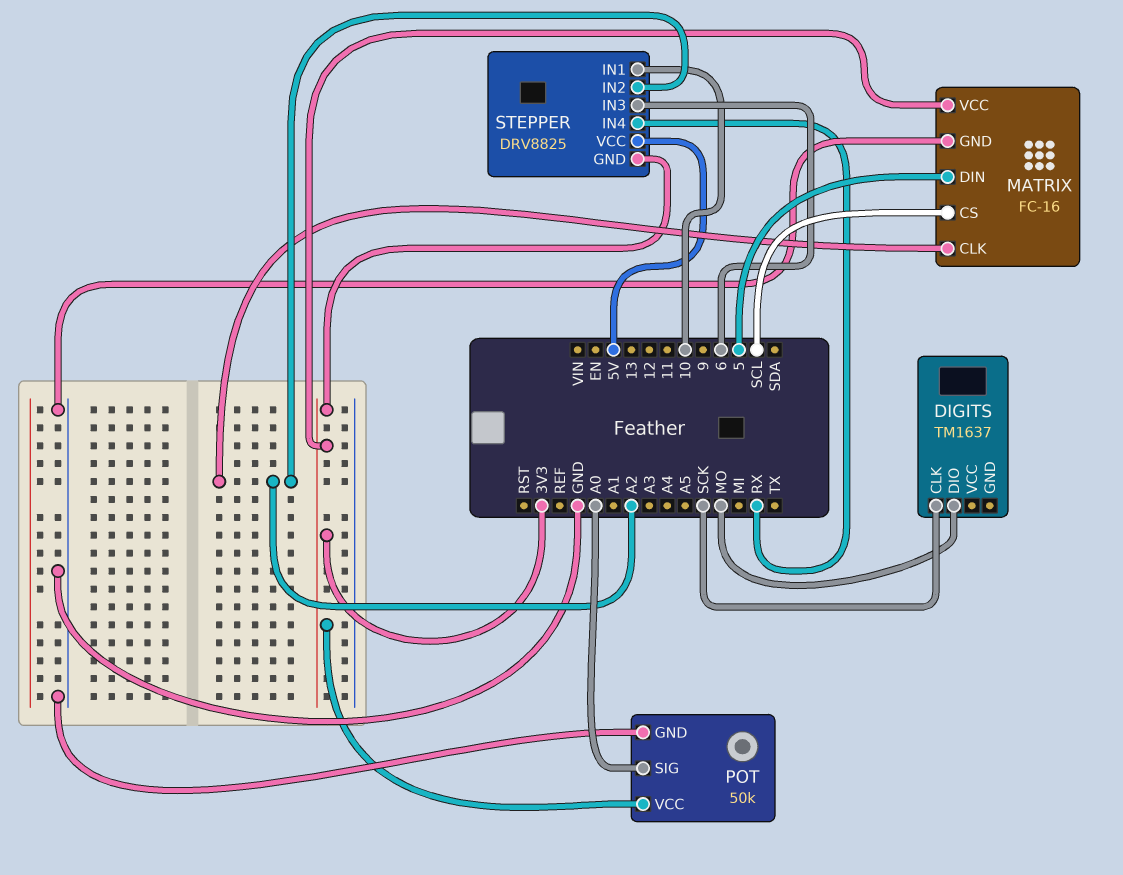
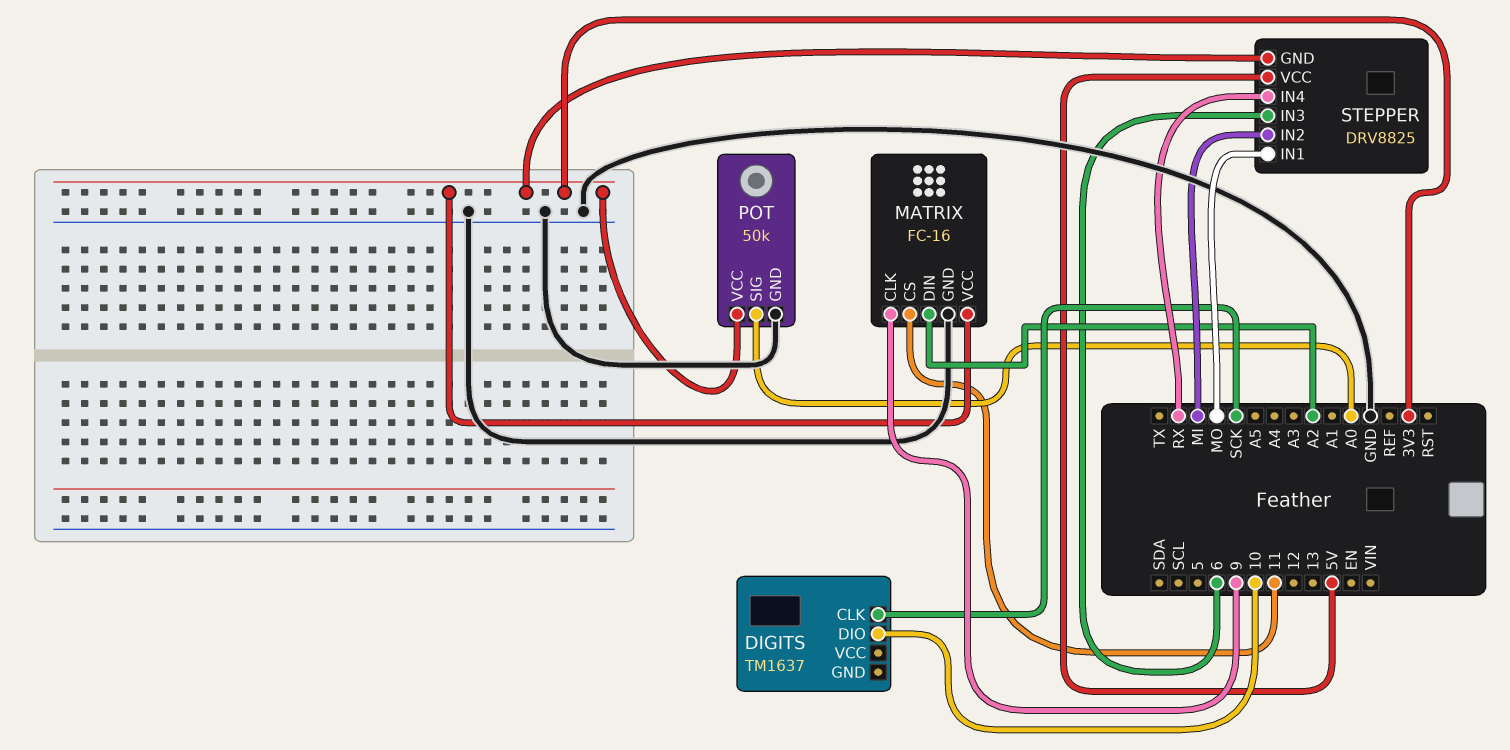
DIGITS pin DIO: MO -> 10
MATRIX pin CLK: A2 -> 9
MATRIX pin CS: SCL -> 11
MATRIX pin DIN: 5 -> A2
STEPPER pin IN1: 10 -> MO
STEPPER pin IN2: A2 -> MI

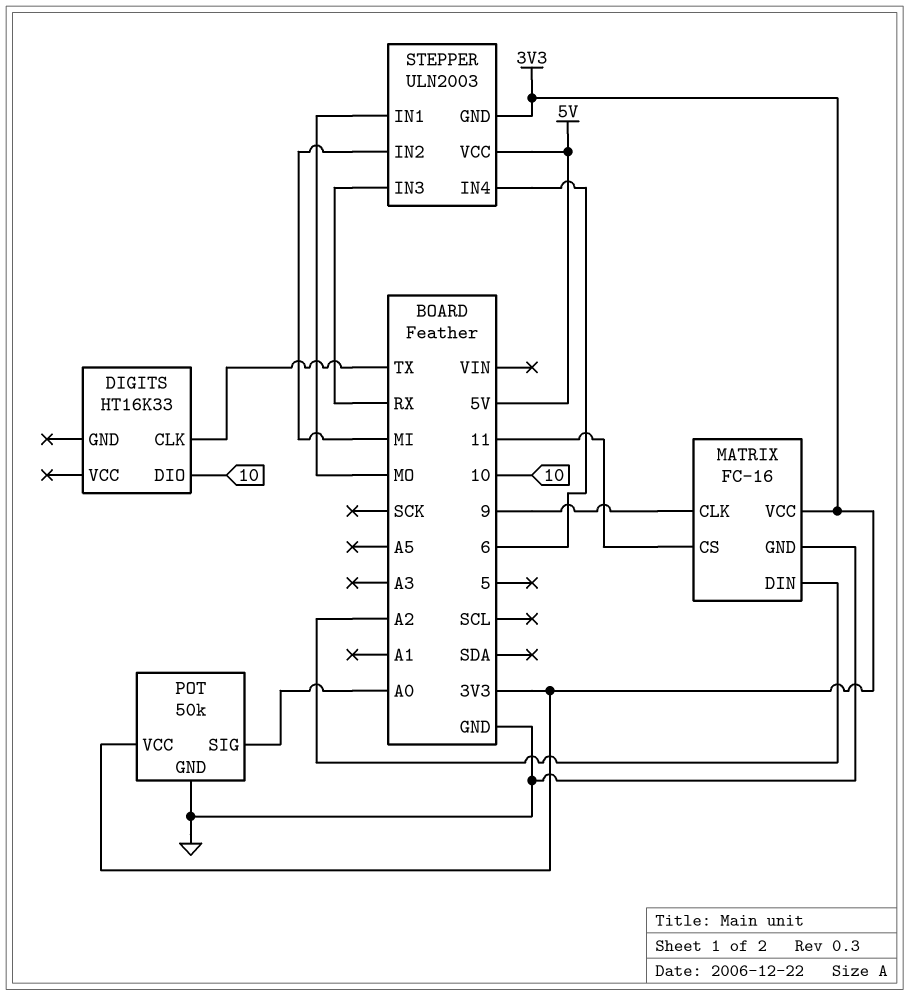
DIGITS: TM1637 -> HT16K33
DIGITS pin CLK: SCK -> TX
STEPPER: DRV8825 -> ULN2003
STEPPER pin IN3: 6 -> RX
STEPPER pin IN4: RX -> 6

